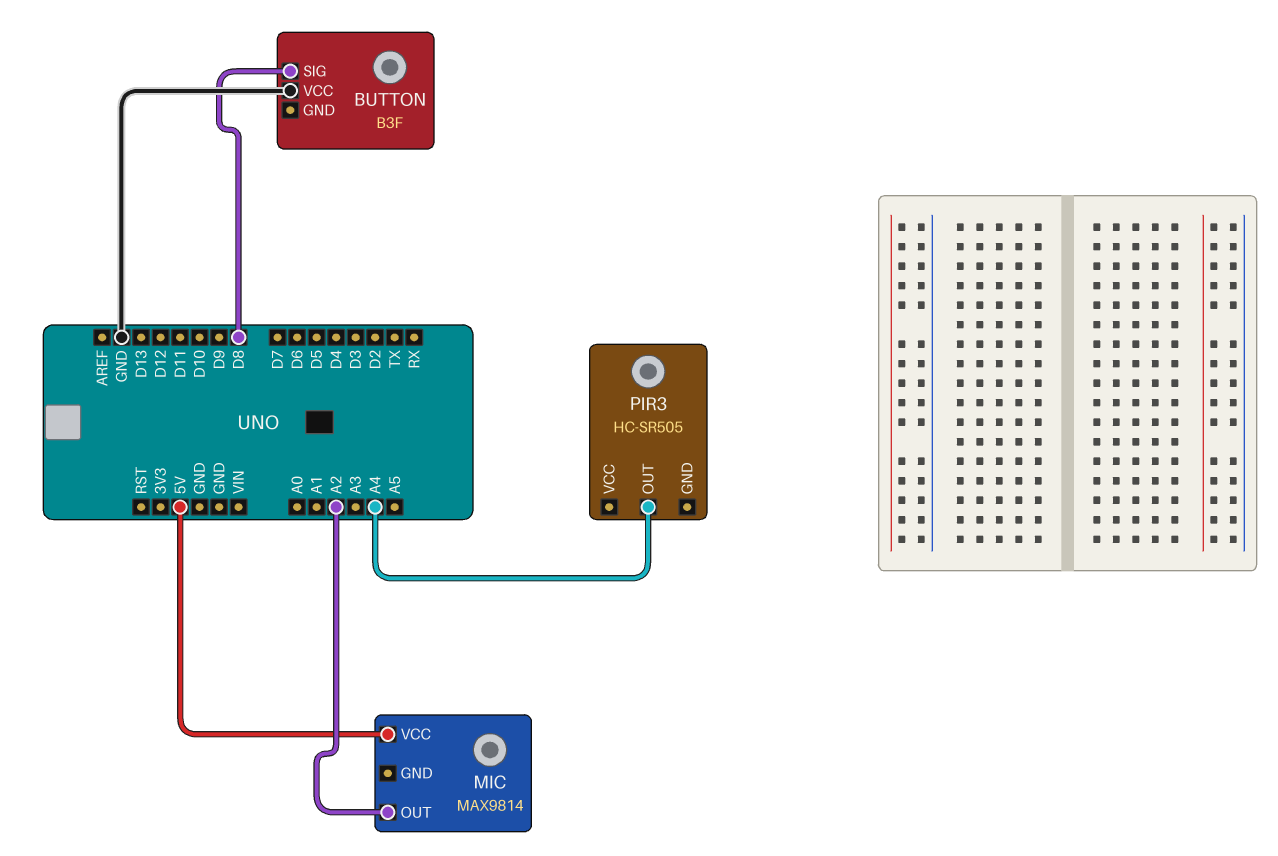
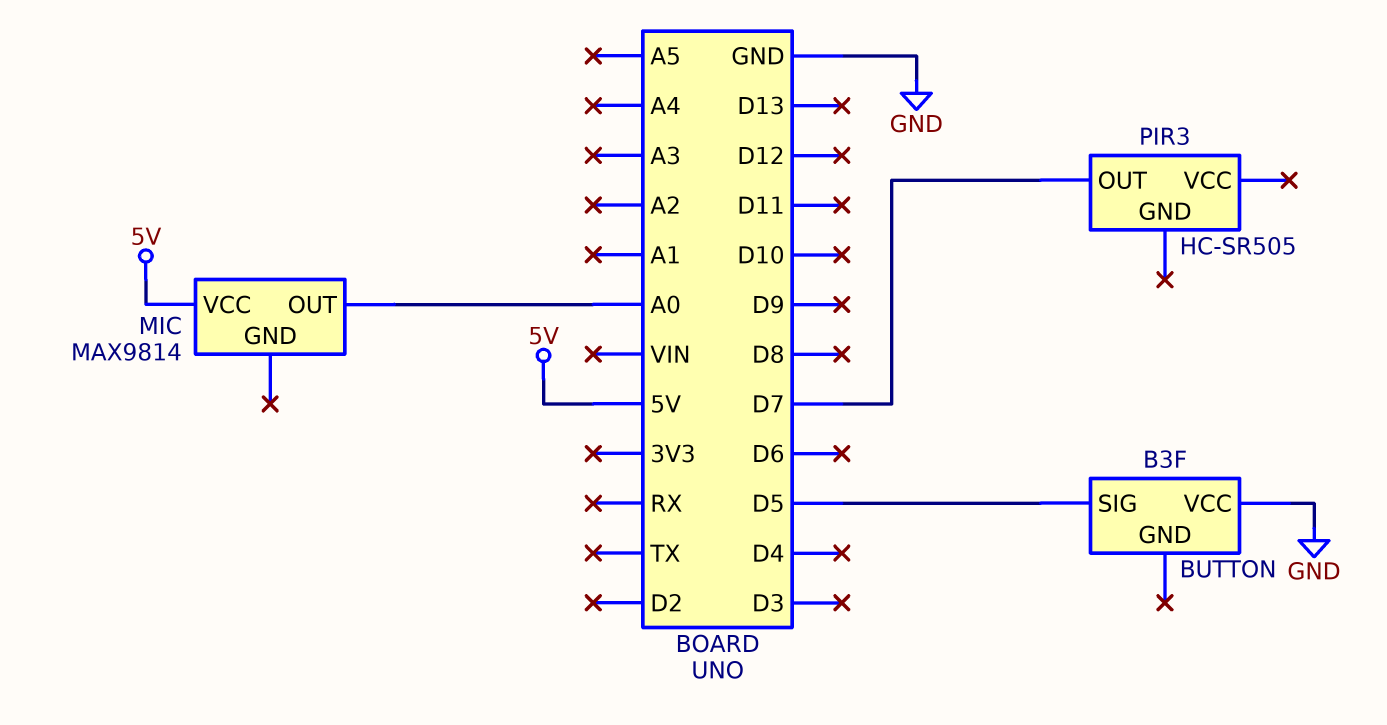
BUTTON pin SIG: D8 -> D5
MIC pin OUT: A2 -> A0
PIR3 pin OUT: A4 -> D7

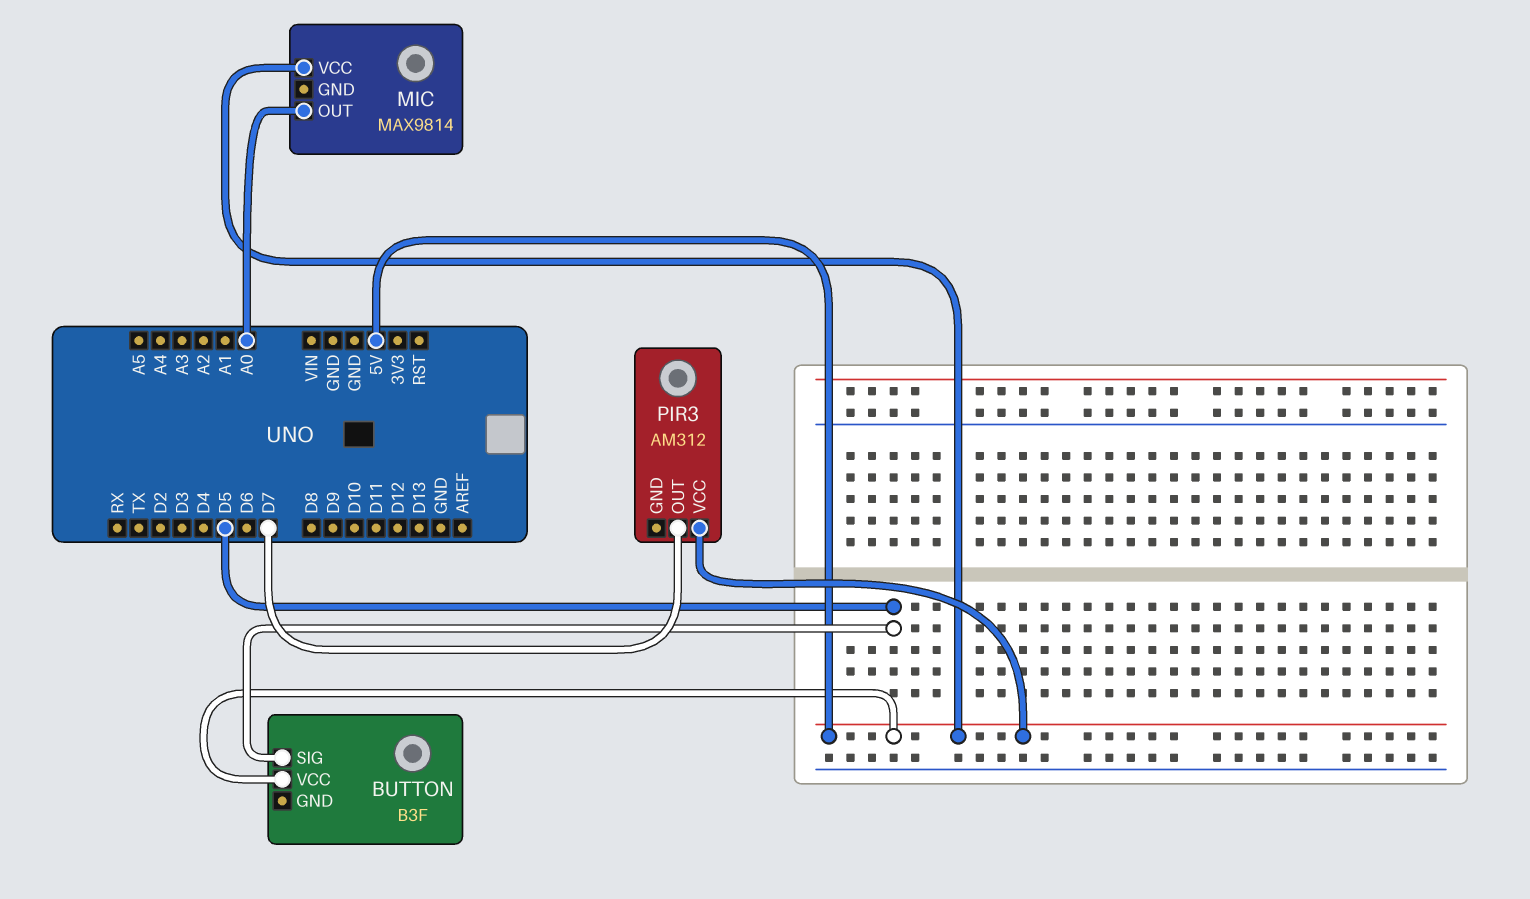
BUTTON pin VCC: GND -> 5V
PIR3: HC-SR505 -> AM312
PIR3 pin VCC: none -> 5V

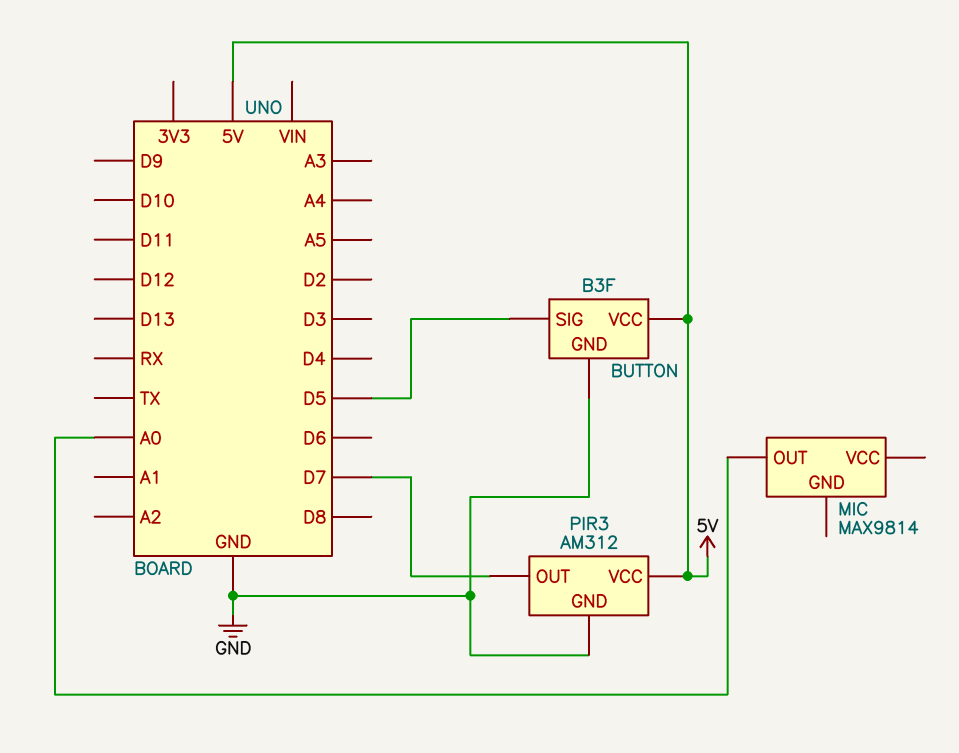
BUTTON pin GND: none -> GND
MIC pin VCC: 5V -> none
PIR3 pin GND: none -> GND

